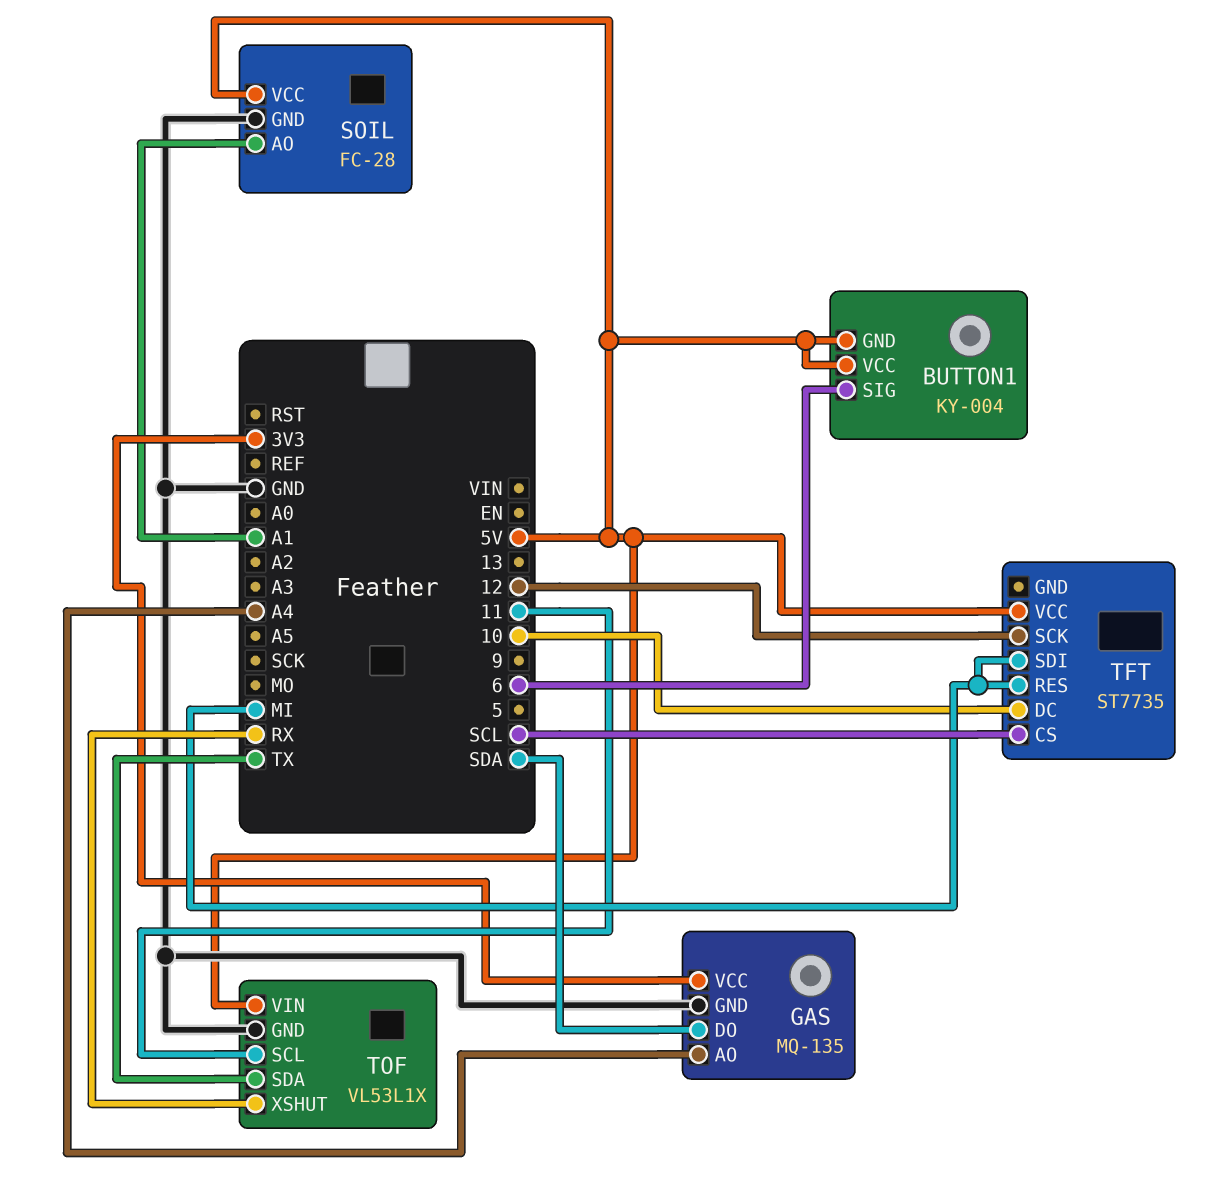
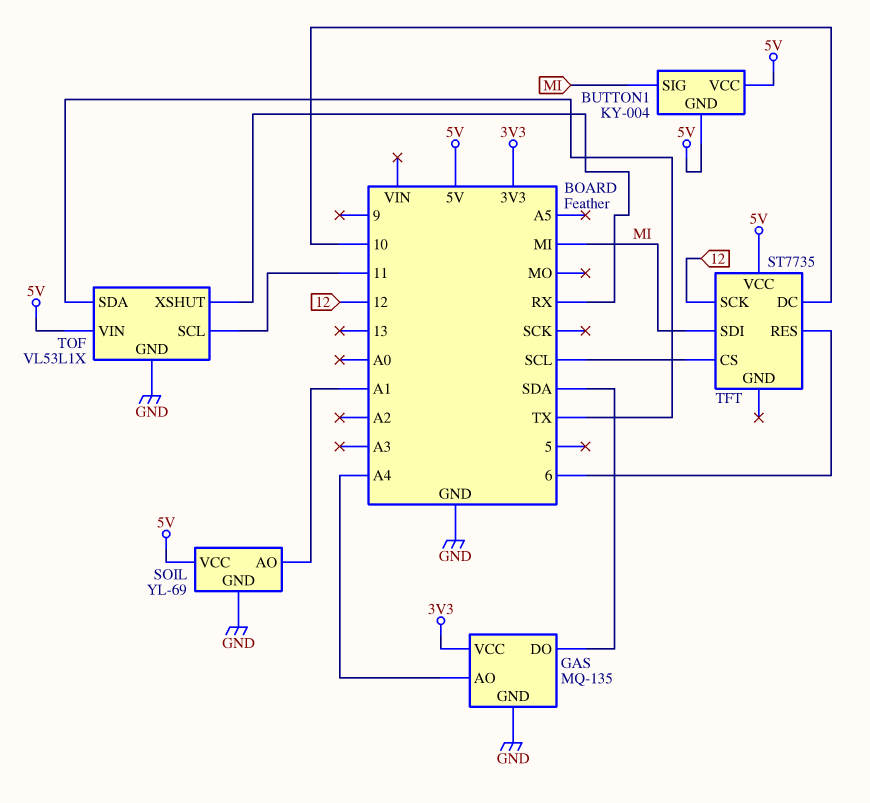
BUTTON1 pin SIG: 6 -> MI
SOIL: FC-28 -> YL-69
TFT pin RES: MI -> 6

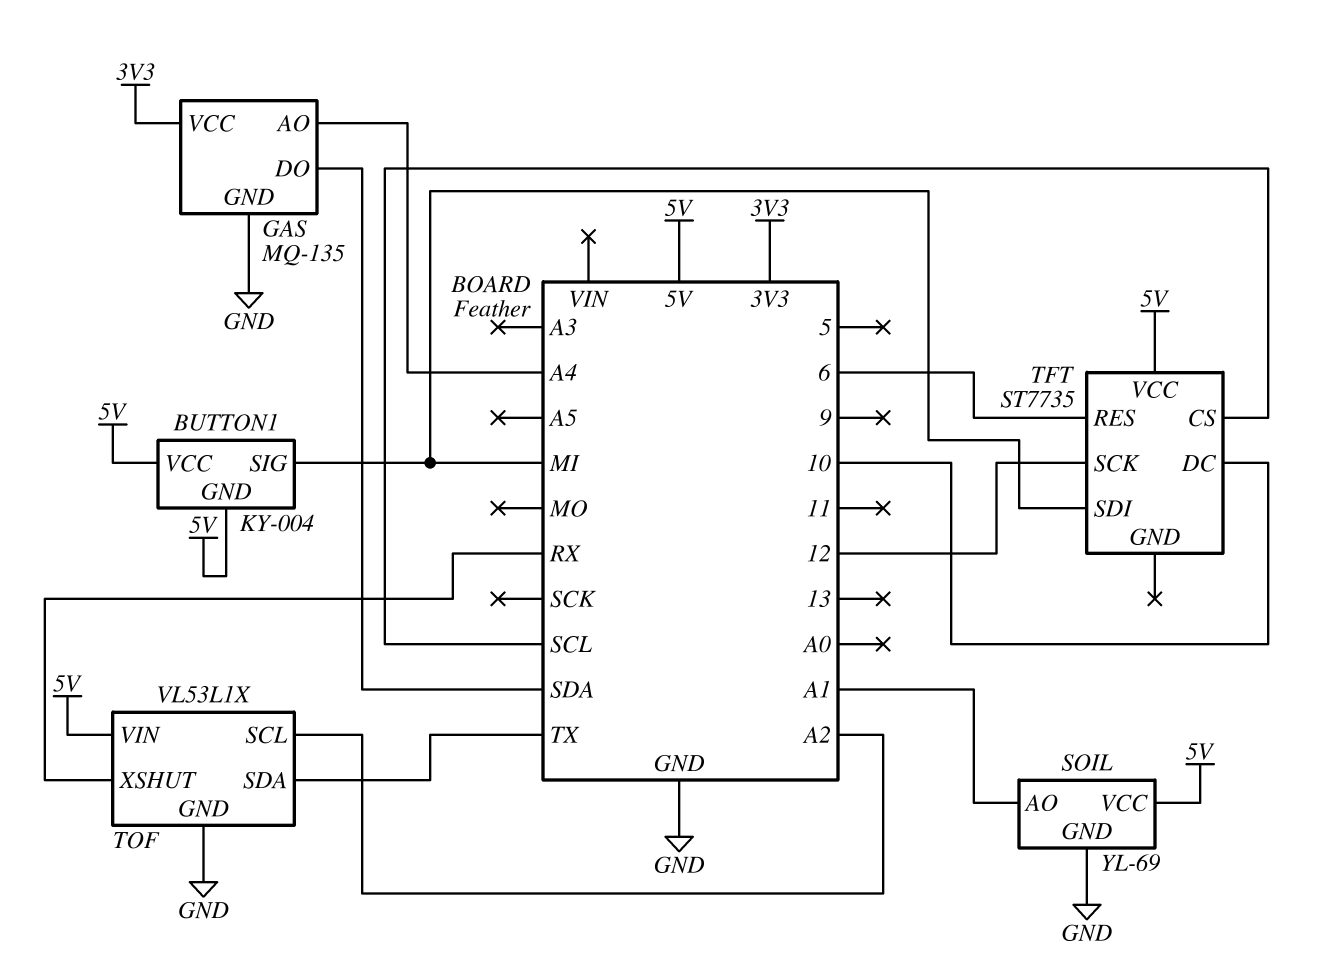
TOF pin SCL: 11 -> A2

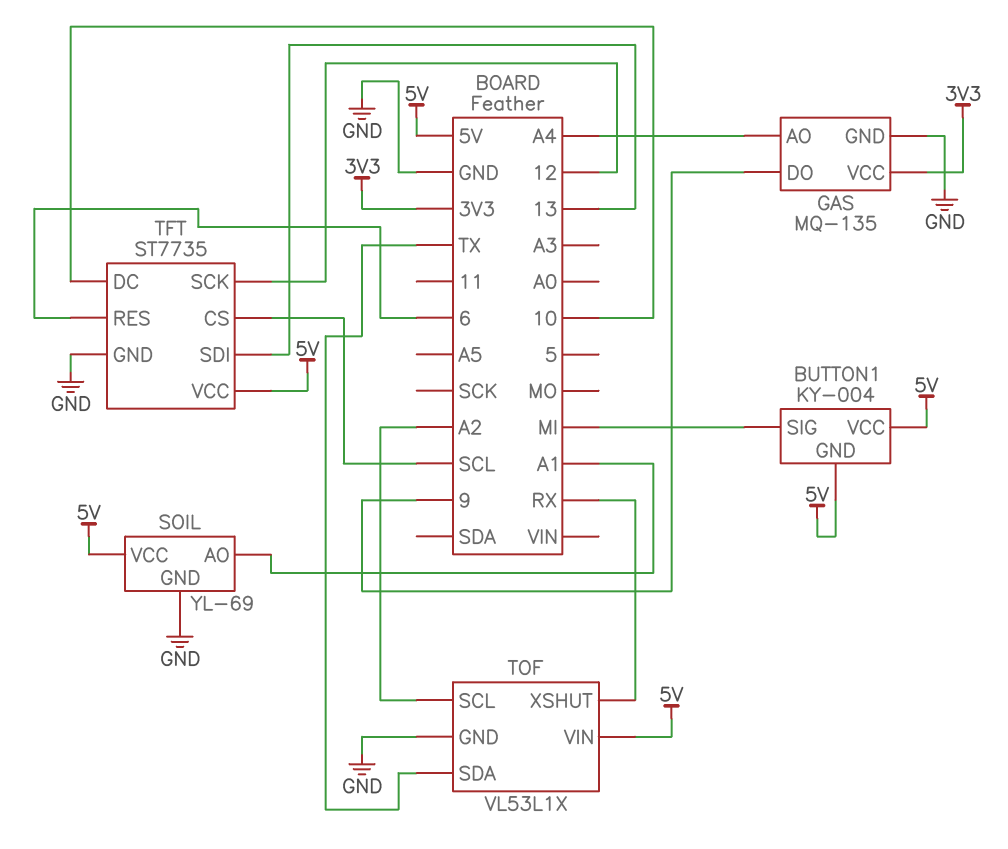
GAS pin DO: SDA -> 9
TFT pin GND: none -> GND
TFT pin SDI: MI -> 13

